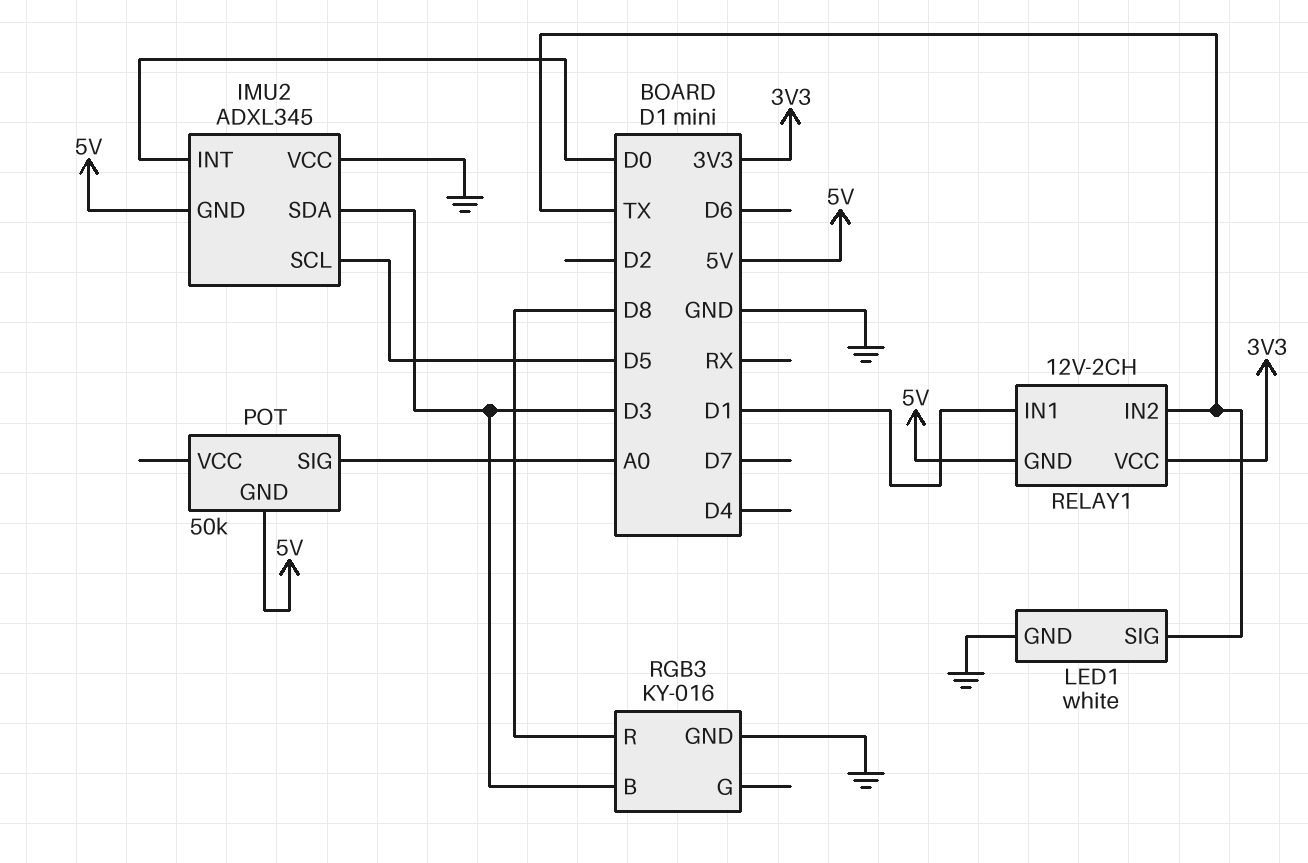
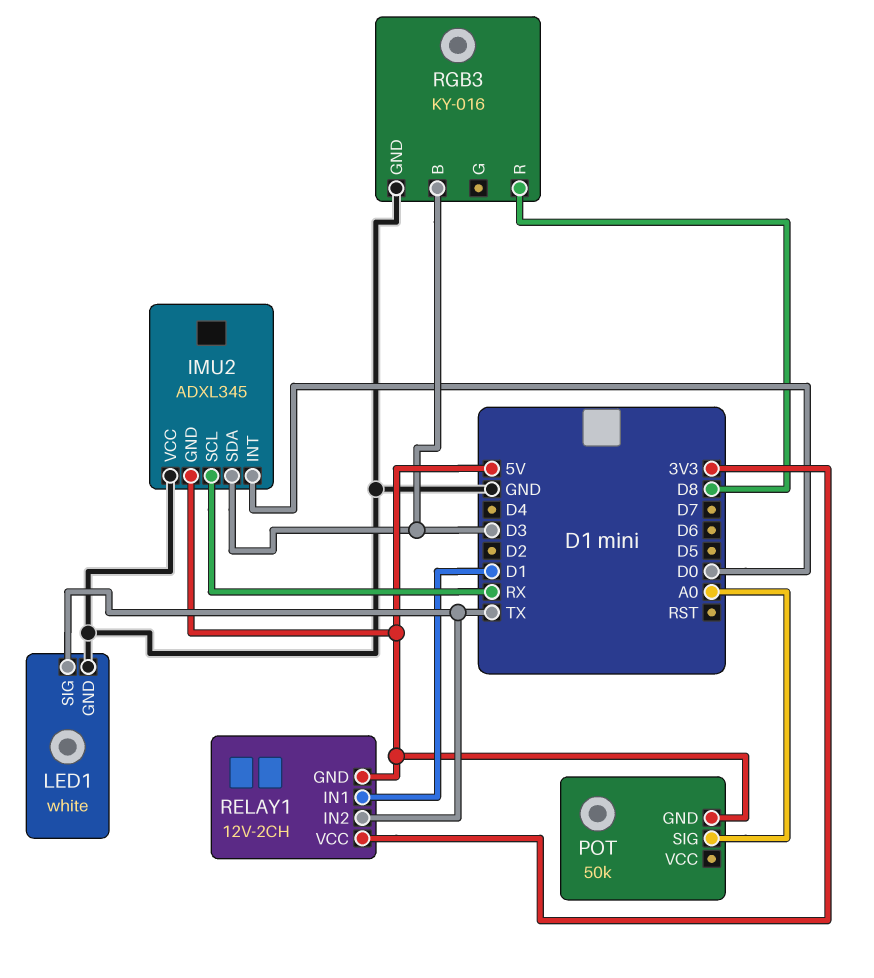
IMU2 pin SCL: D5 -> RX

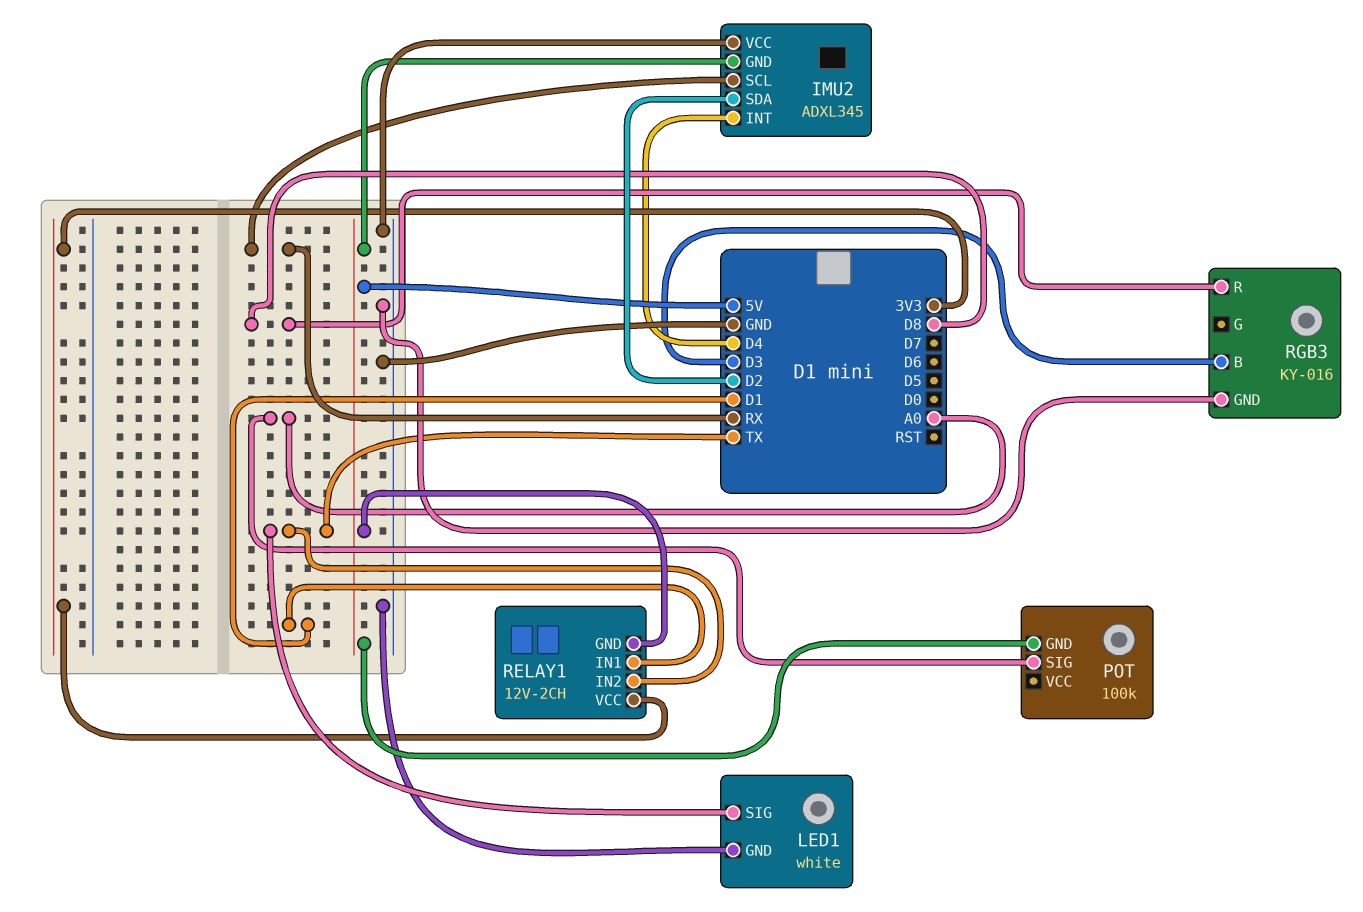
IMU2 pin INT: D0 -> D4
IMU2 pin SDA: D3 -> D2
POT: 50k -> 100k

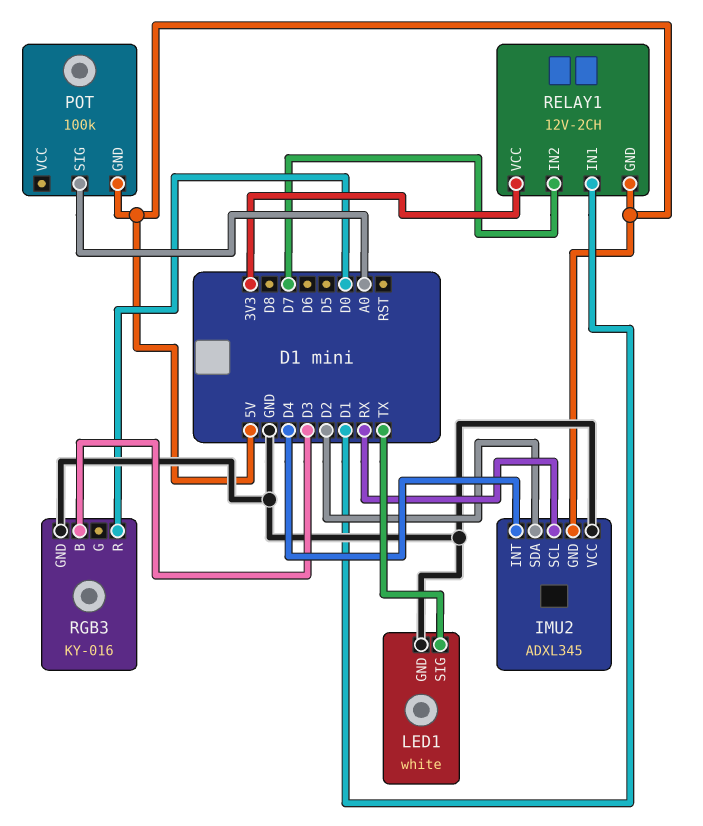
RELAY1 pin IN2: TX -> D7
RGB3 pin R: D8 -> D0

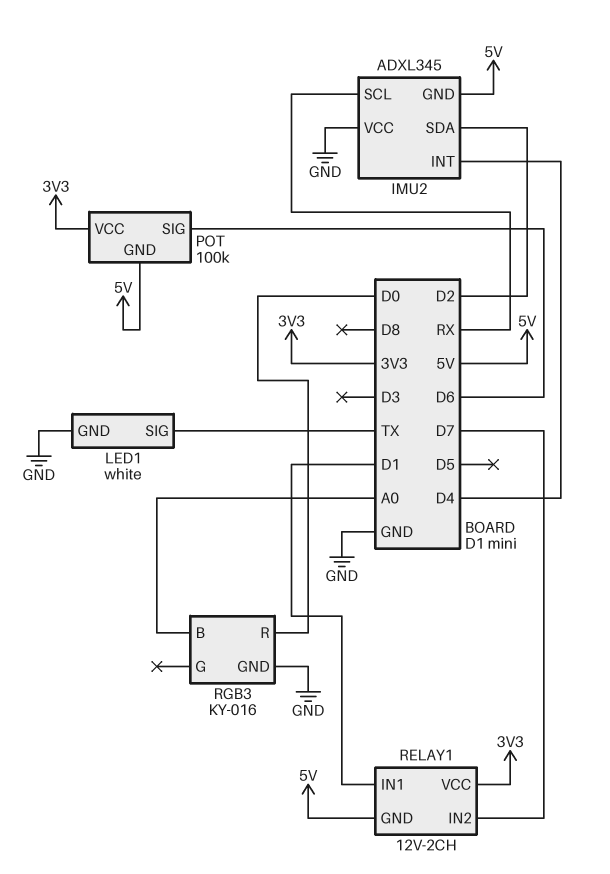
POT pin SIG: A0 -> D6
POT pin VCC: none -> 3V3
RGB3 pin B: D3 -> A0

